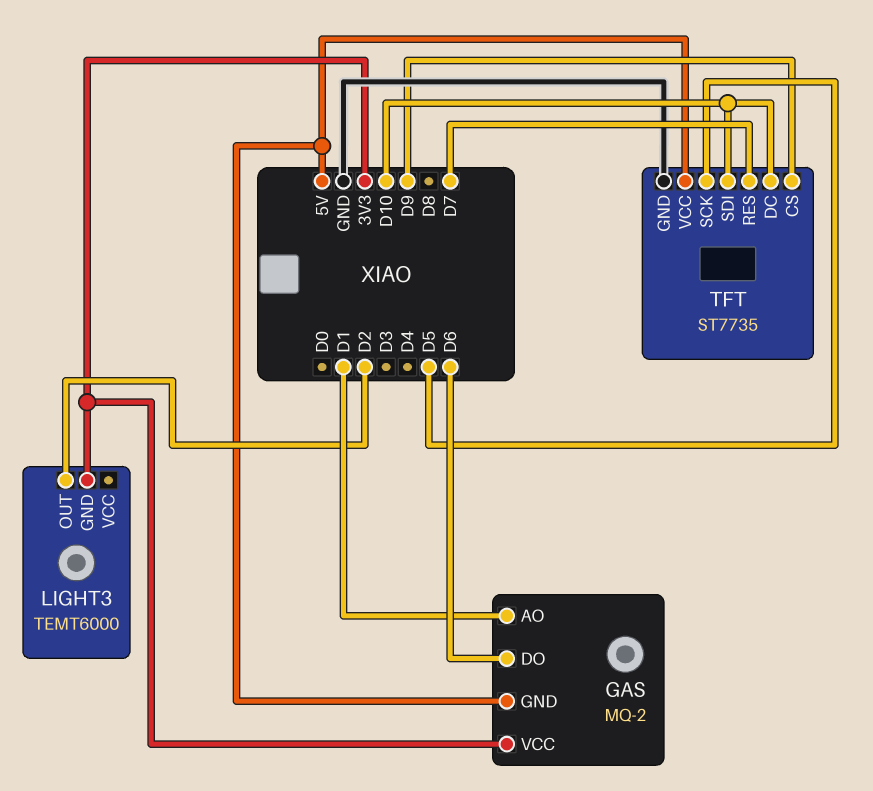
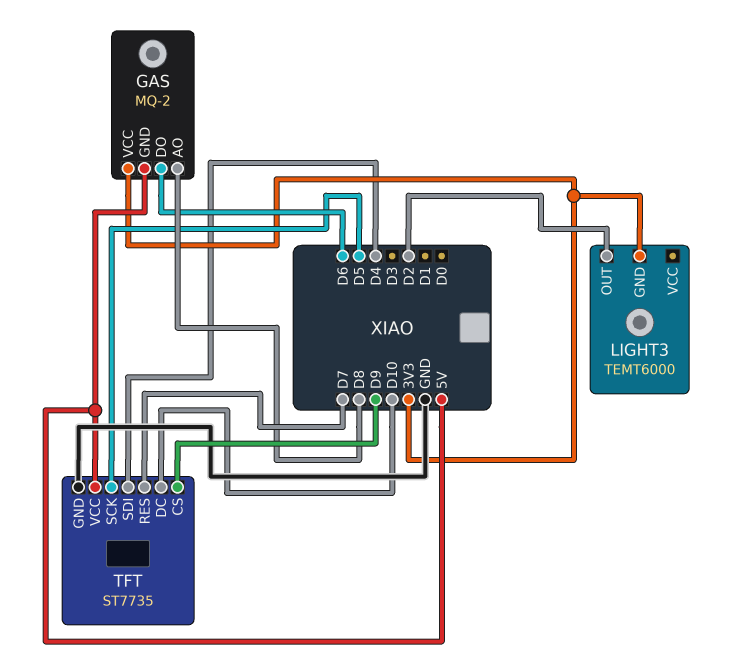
GAS pin AO: D1 -> D8
TFT pin SDI: D10 -> D4

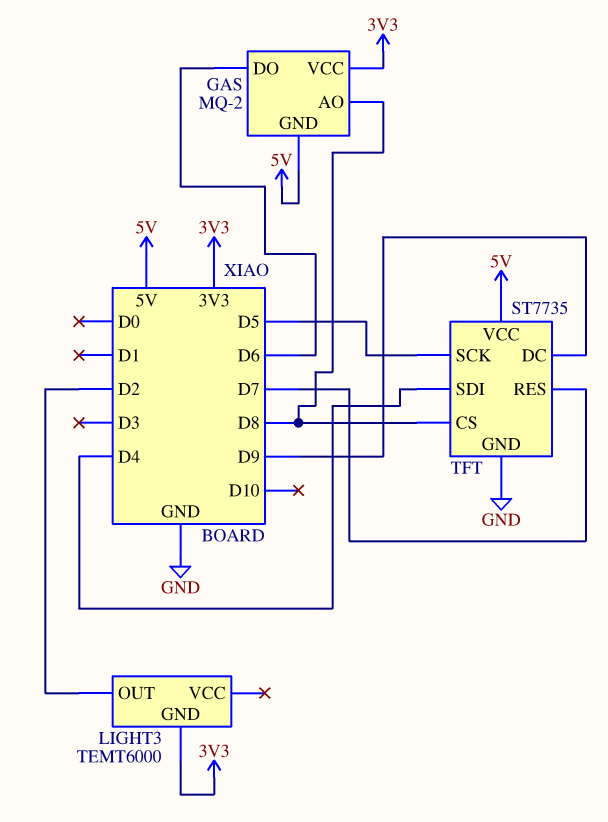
TFT pin CS: D9 -> D8
TFT pin DC: D10 -> D9

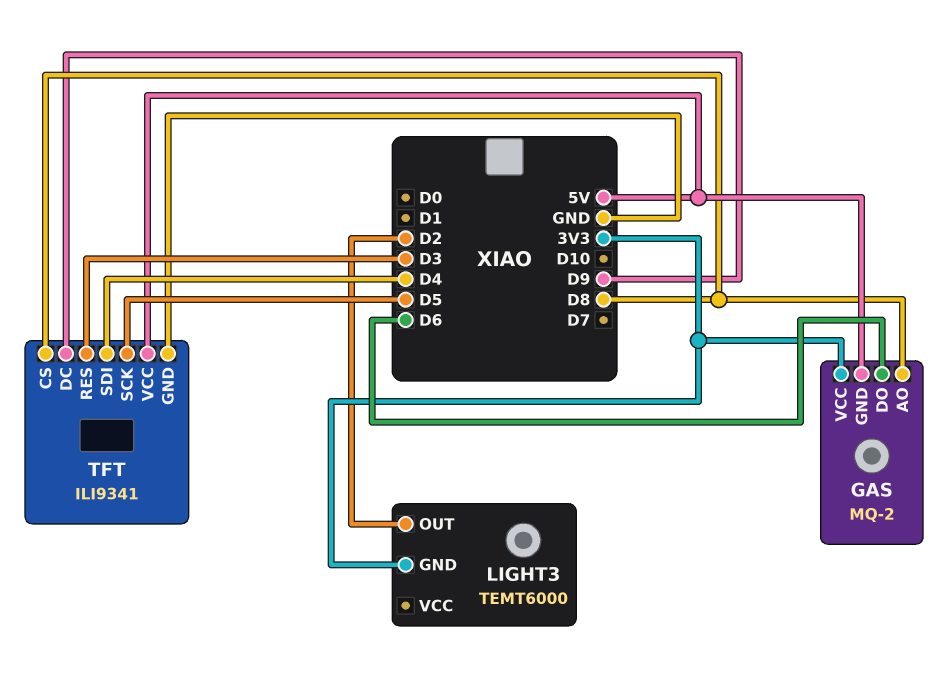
TFT: ST7735 -> ILI9341
TFT pin RES: D7 -> D3

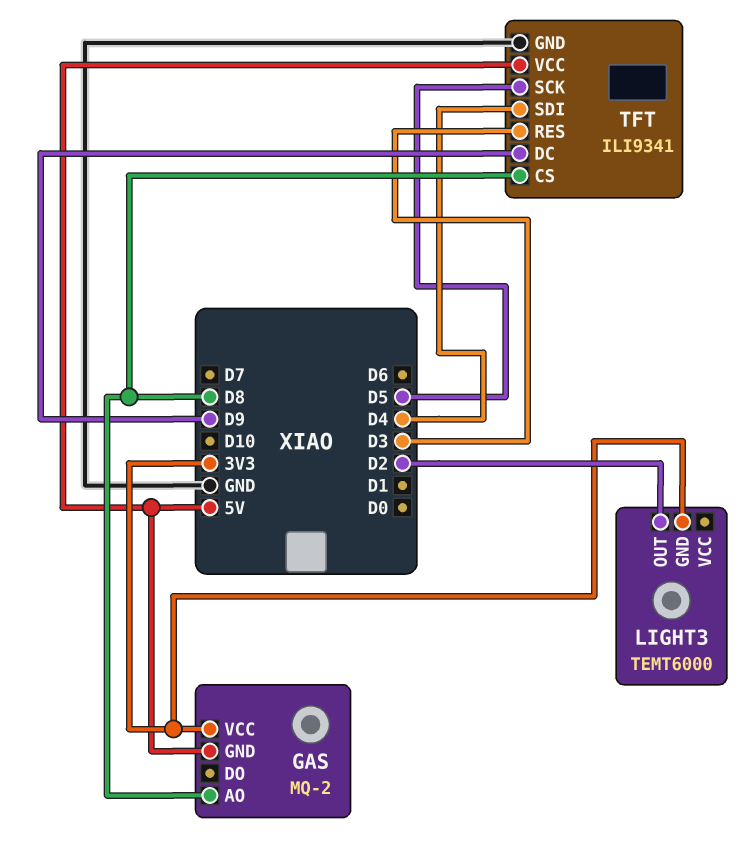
GAS pin DO: D6 -> none

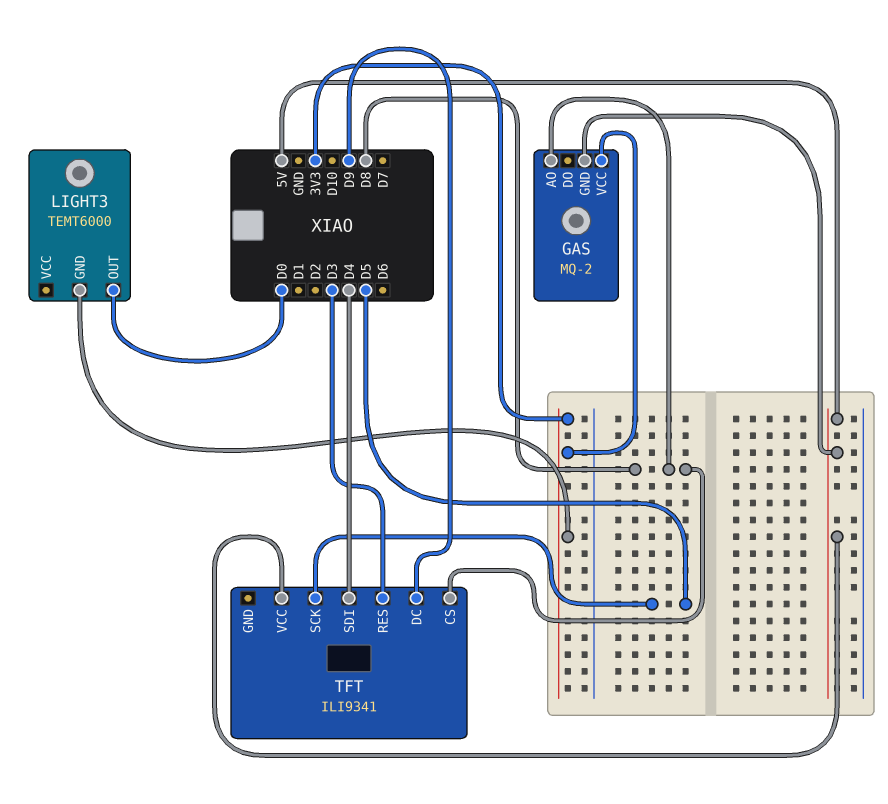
LIGHT3 pin OUT: D2 -> D0
TFT pin GND: GND -> none

